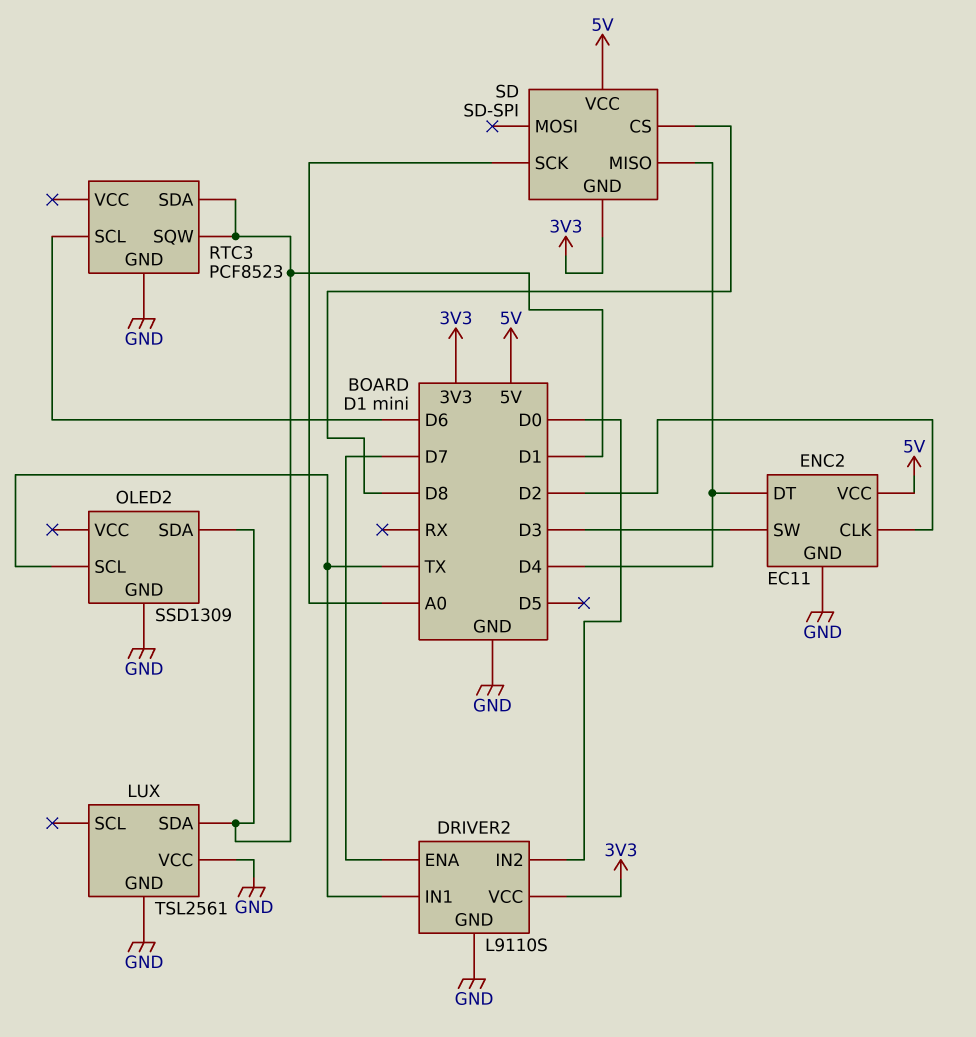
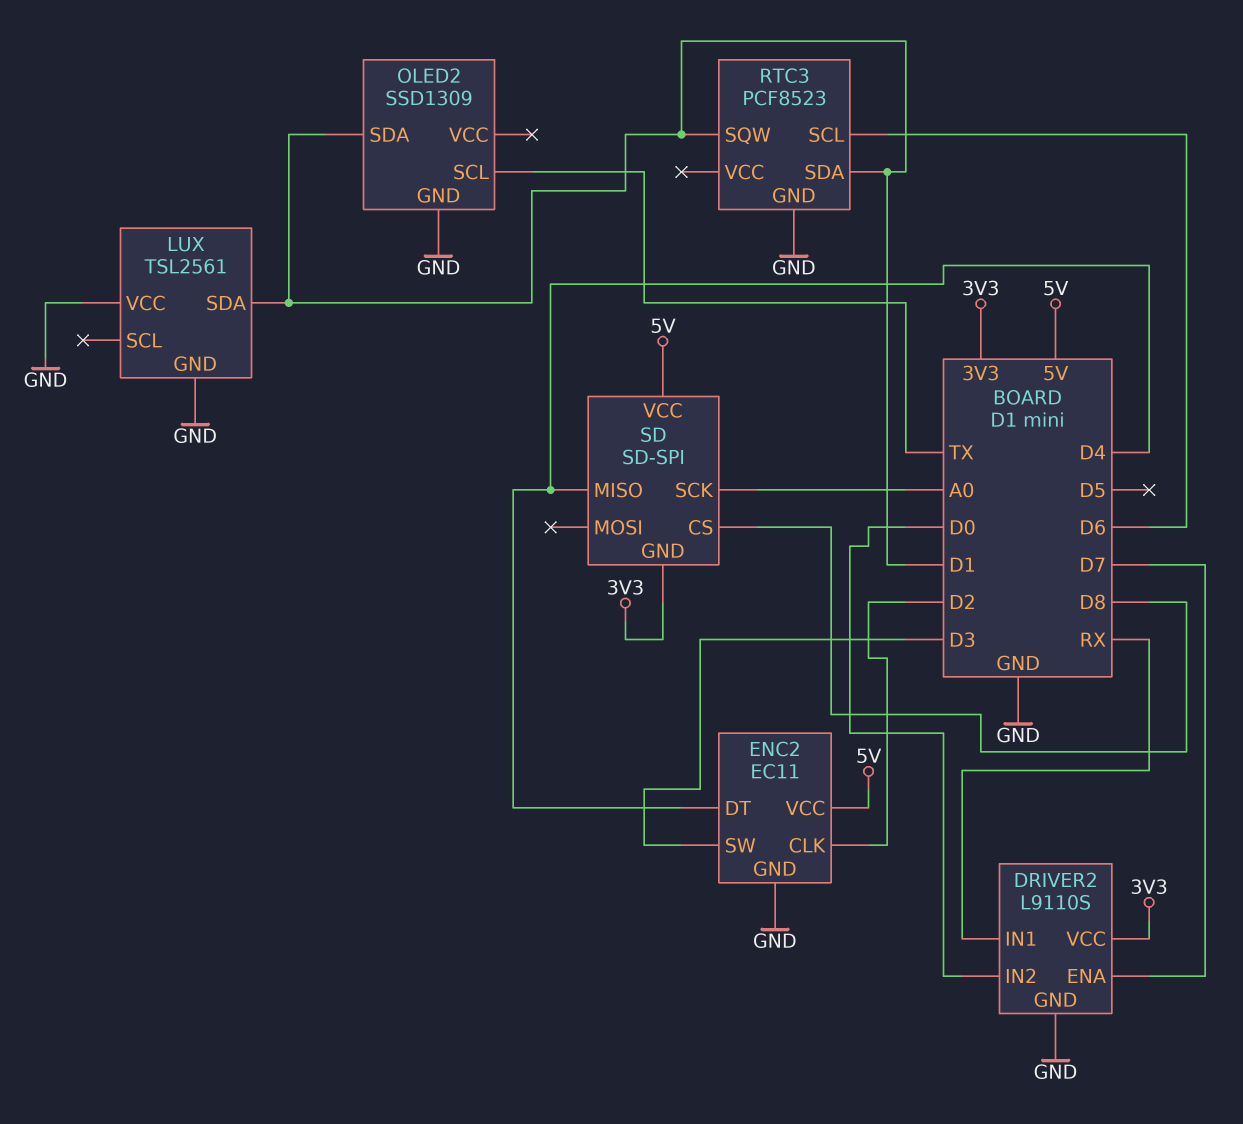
DRIVER2 pin IN1: TX -> RX

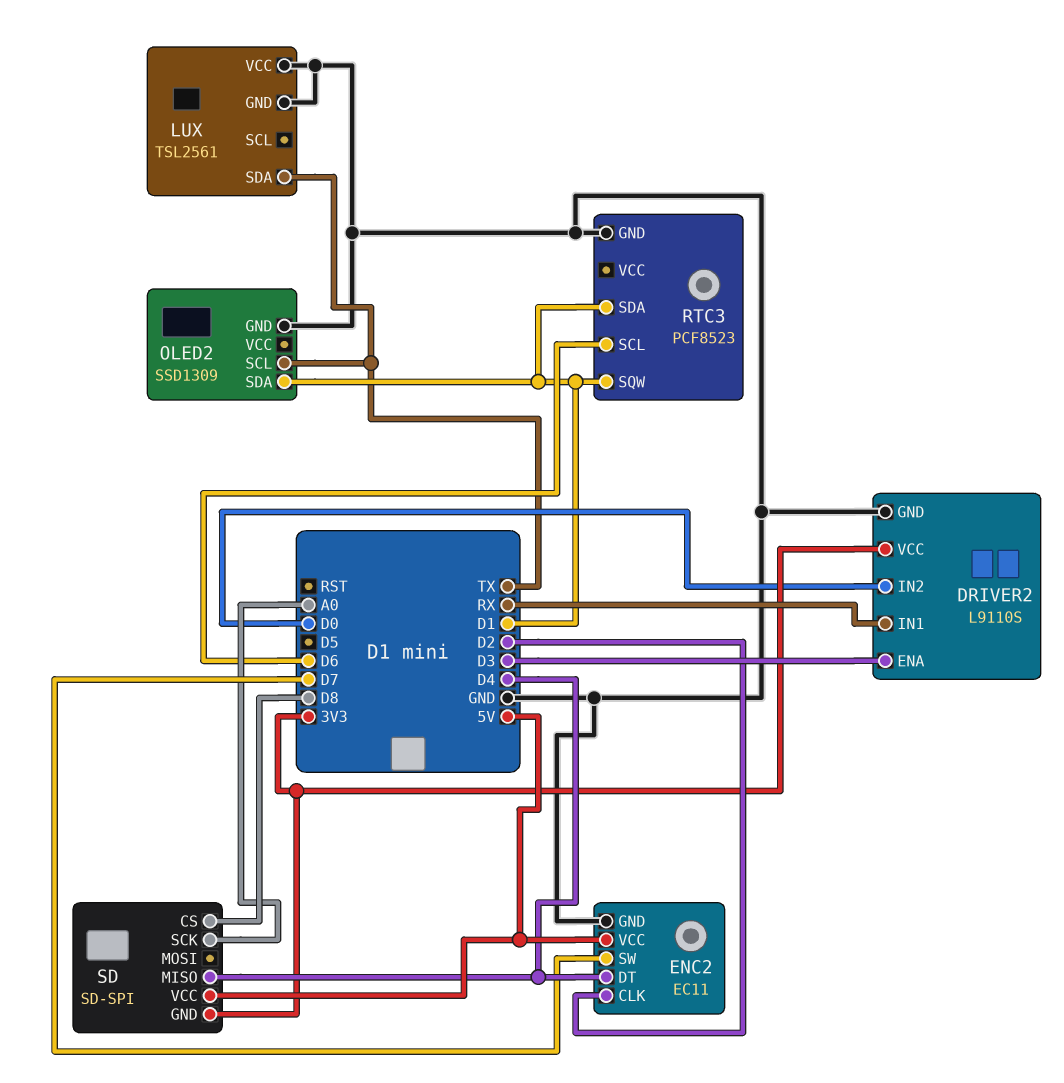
DRIVER2 pin ENA: D7 -> D3
ENC2 pin SW: D3 -> D7
LUX pin SDA: D1 -> TX

